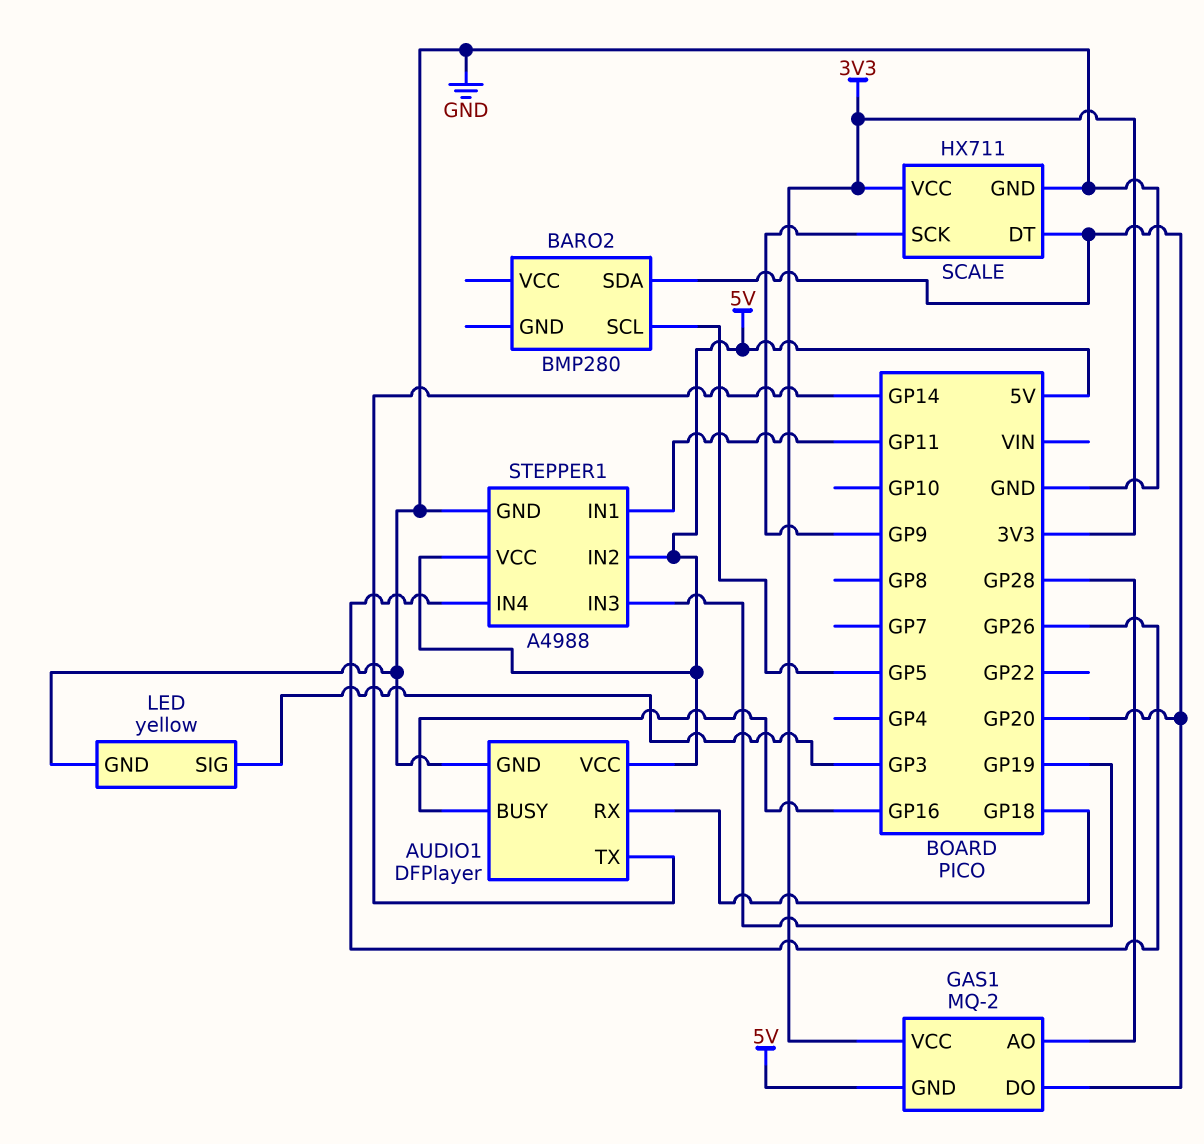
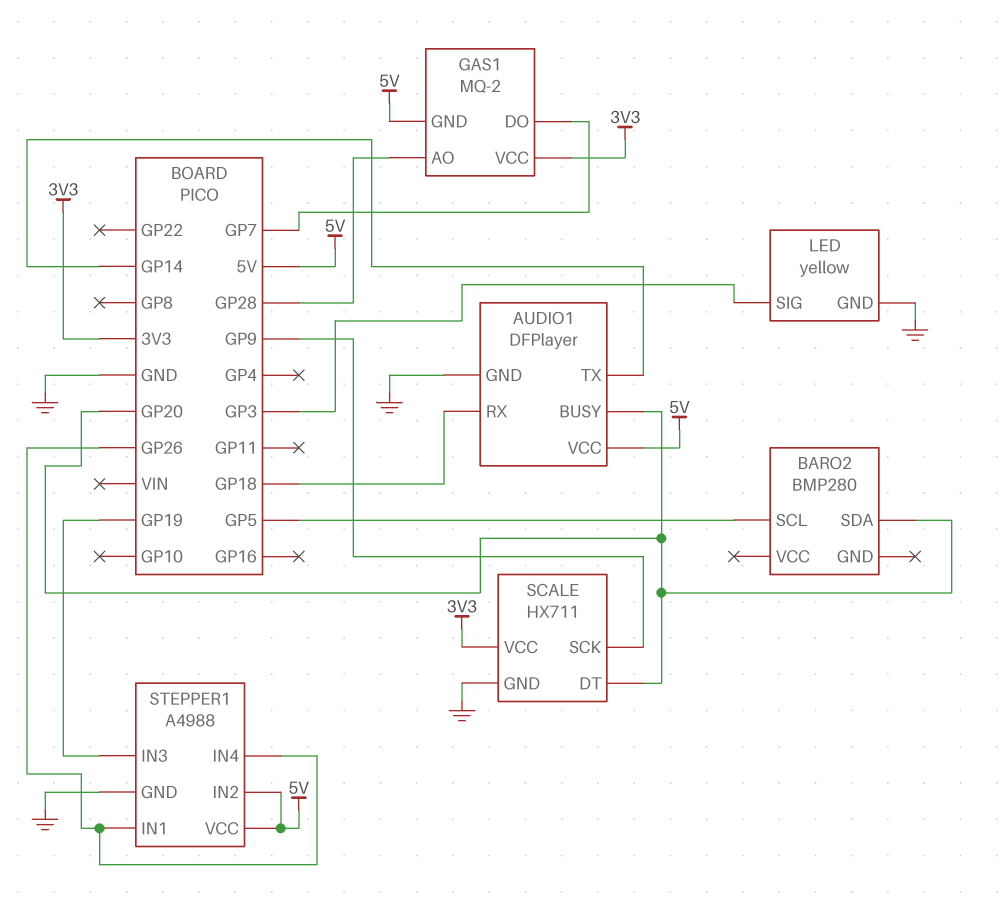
AUDIO1 pin BUSY: GP16 -> GP20
GAS1 pin DO: GP20 -> GP7
STEPPER1 pin IN1: GP11 -> GP26

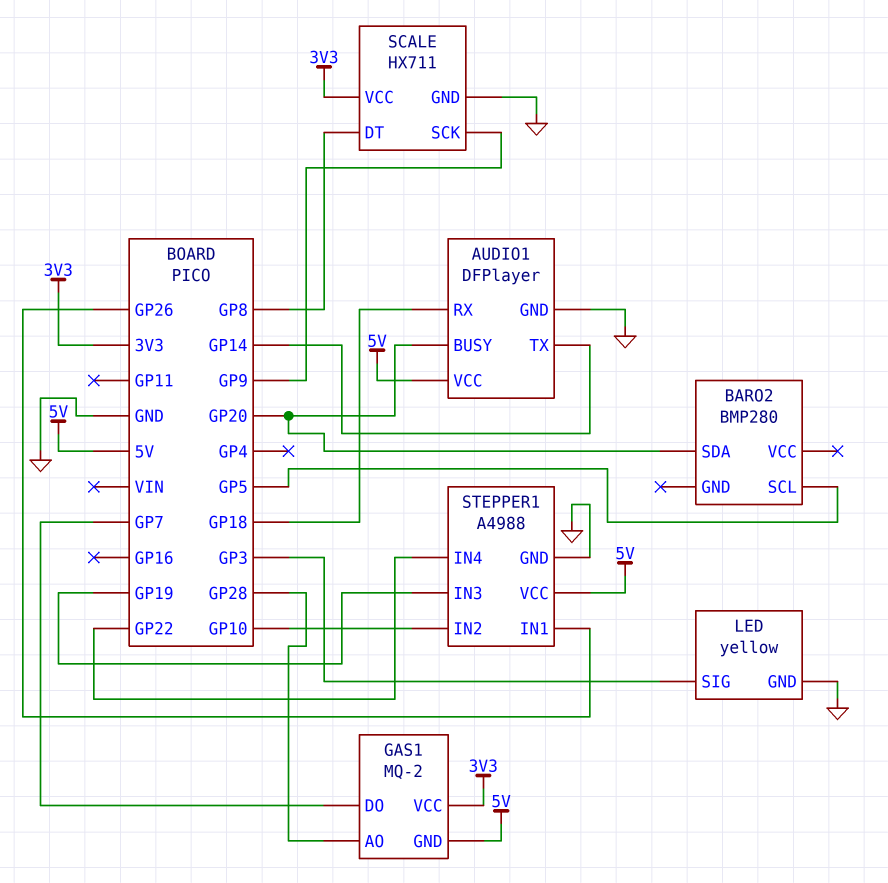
SCALE pin DT: GP20 -> GP8
STEPPER1 pin IN2: 5V -> GP10
STEPPER1 pin IN4: GP26 -> GP22

